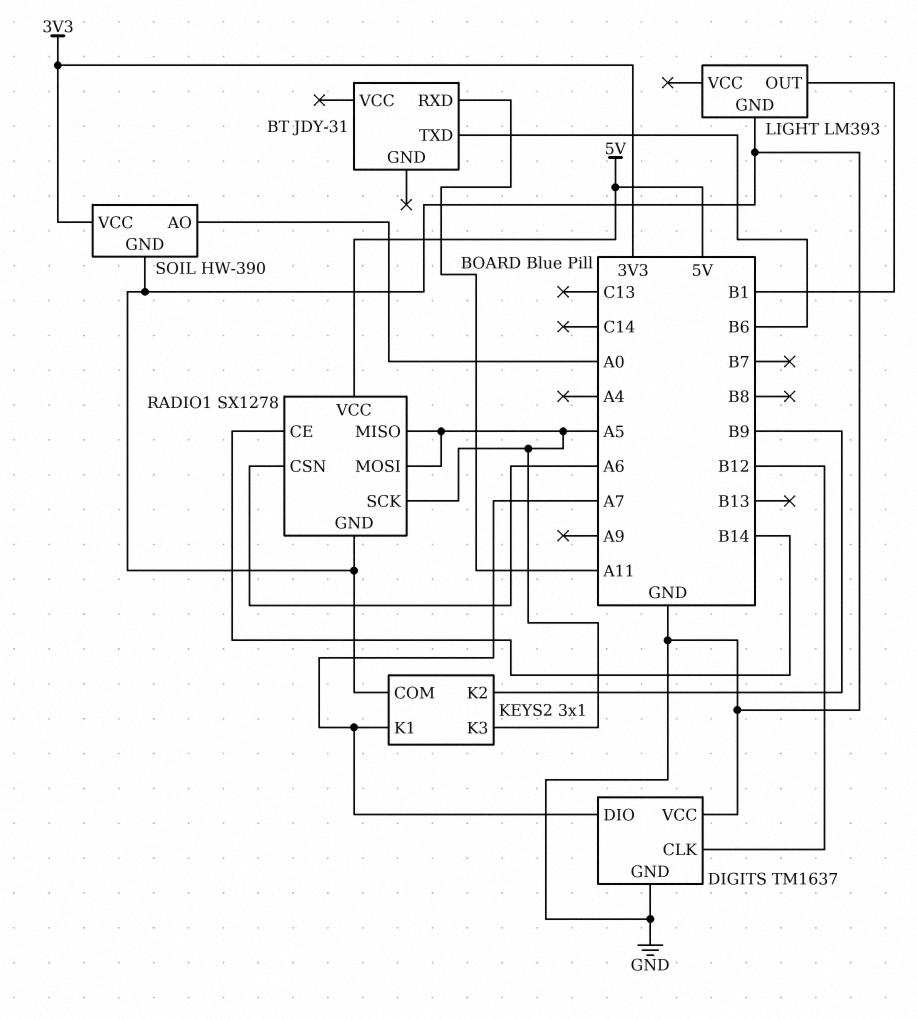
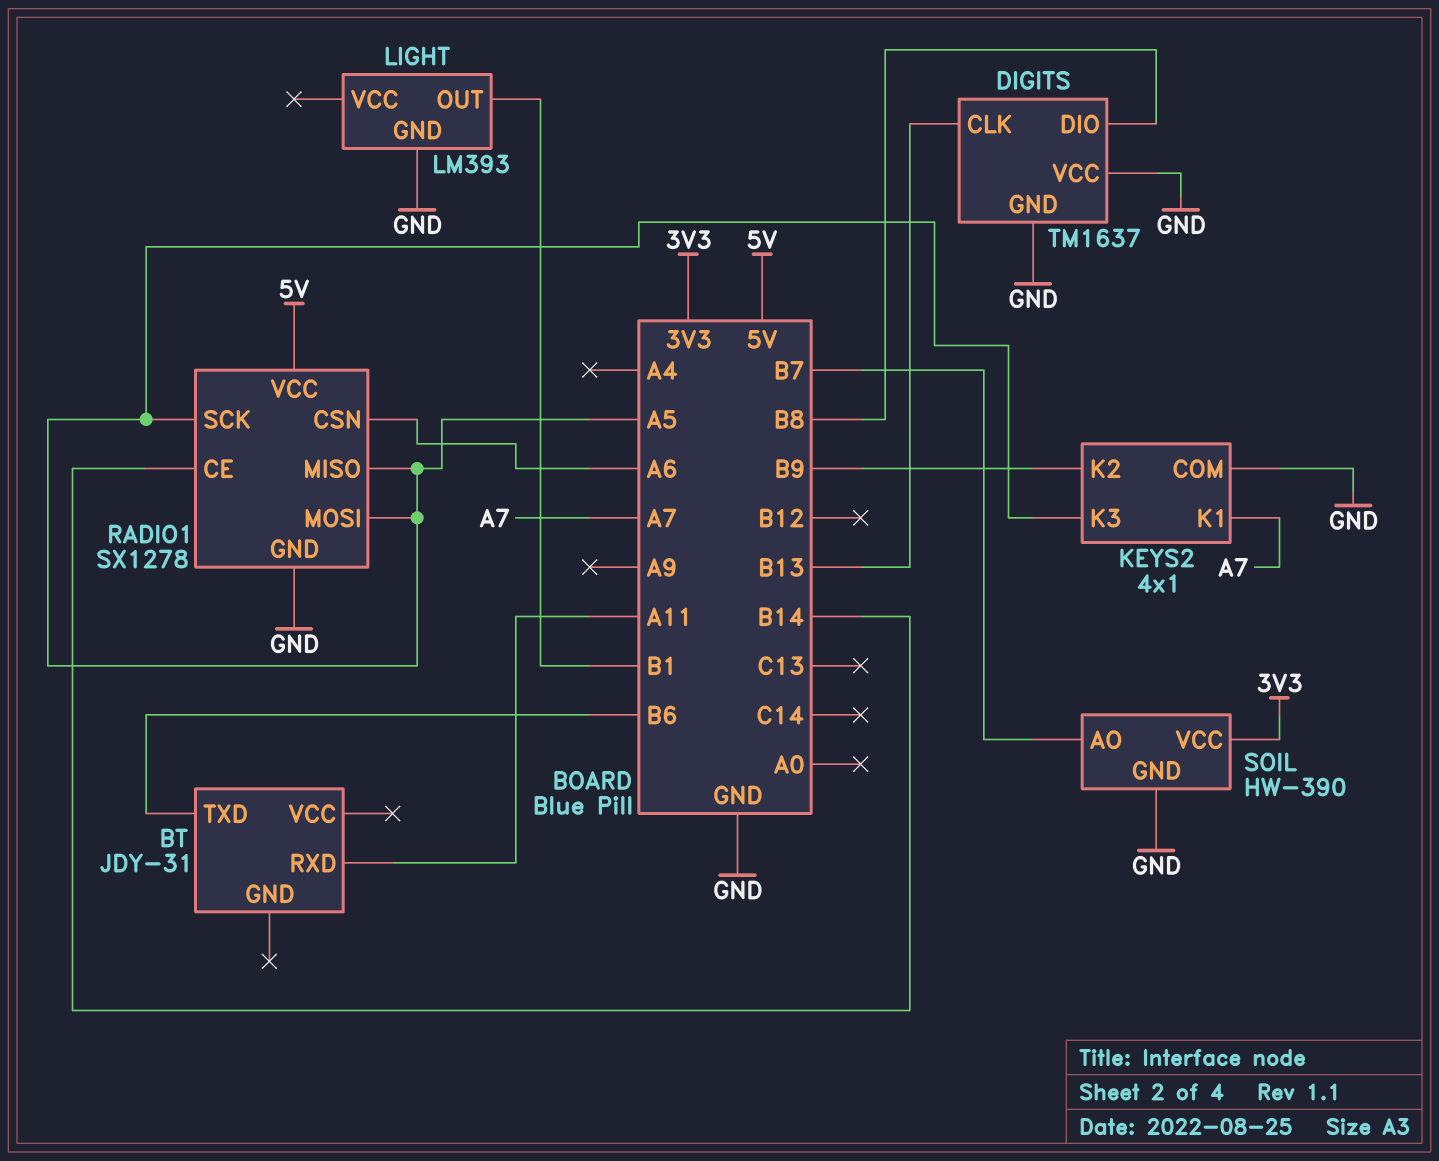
DIGITS pin CLK: B12 -> B13
DIGITS pin DIO: A7 -> B8
KEYS2: 3x1 -> 4x1
SOIL pin AO: A0 -> B7

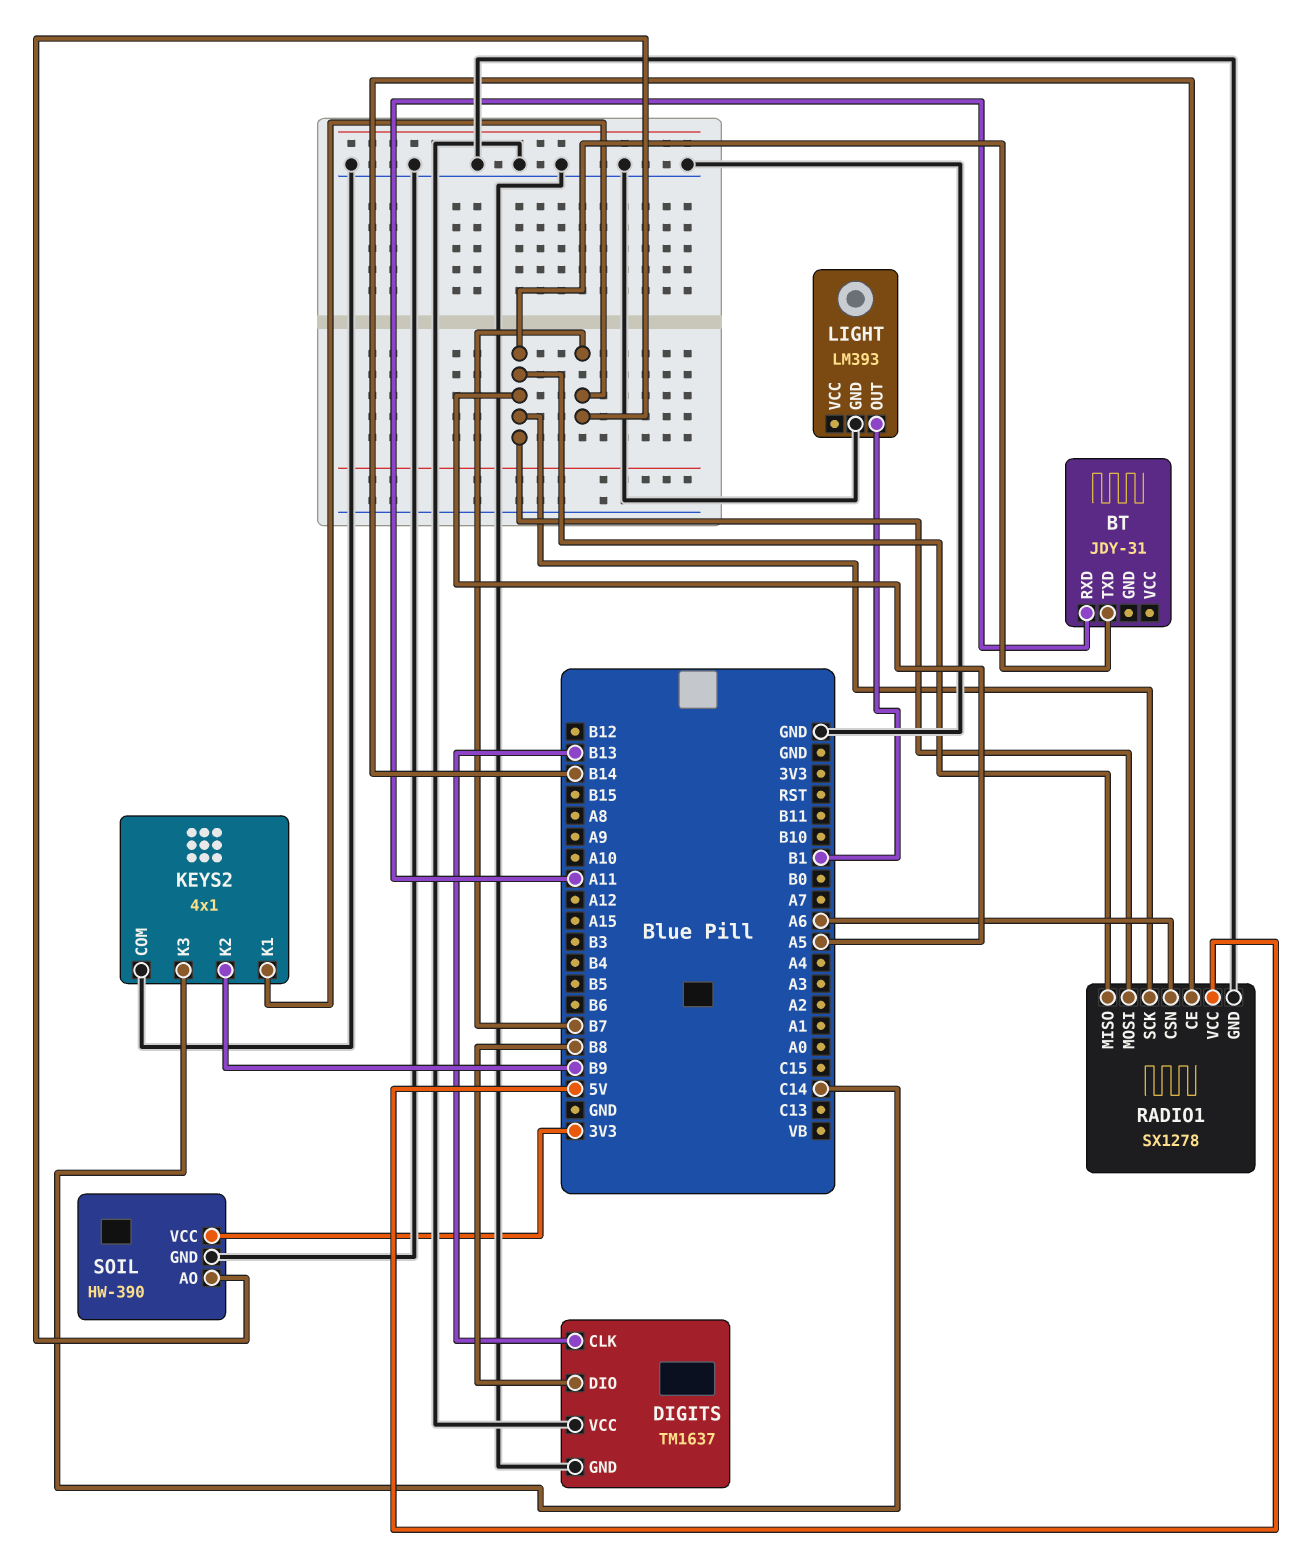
BT pin TXD: B6 -> A5
KEYS2 pin K1: A7 -> B7
KEYS2 pin K3: A5 -> C14

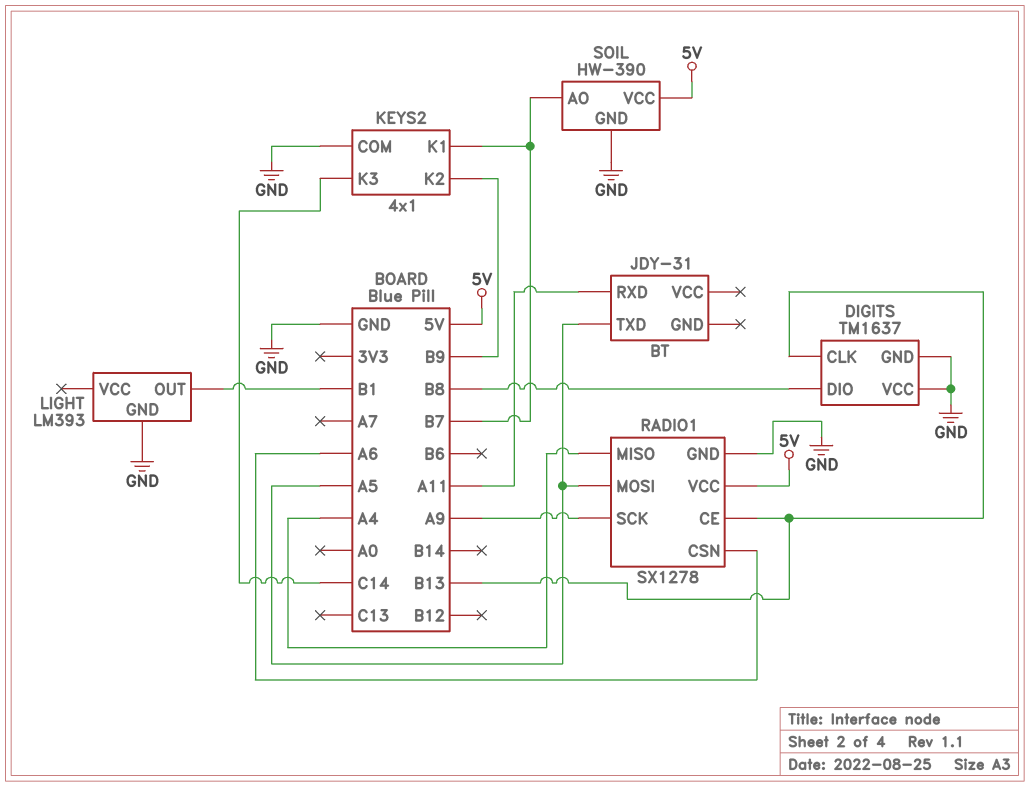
RADIO1 pin CE: B14 -> B13
RADIO1 pin MISO: A5 -> A4
RADIO1 pin SCK: A5 -> A9
SOIL pin VCC: 3V3 -> 5V

